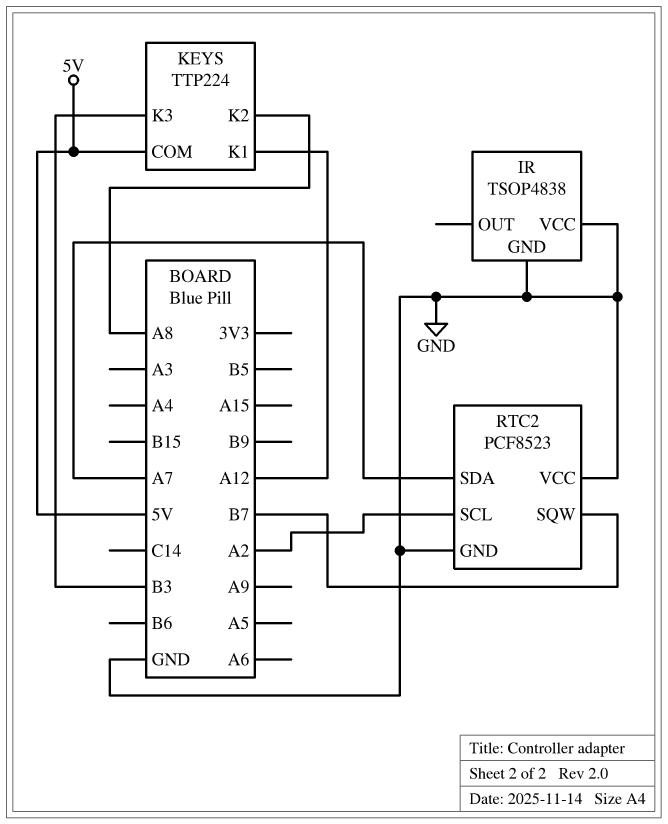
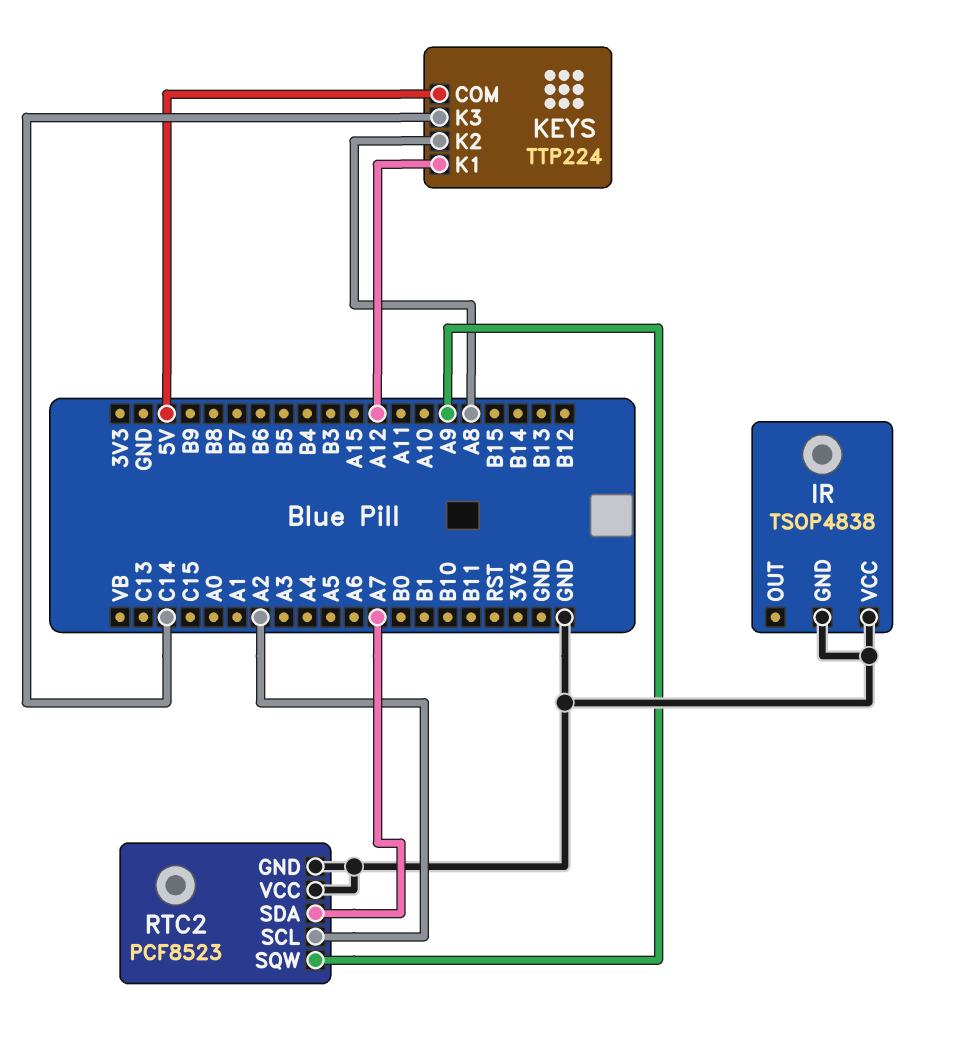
KEYS pin K3: B3 -> C14
RTC2 pin SQW: B7 -> A9

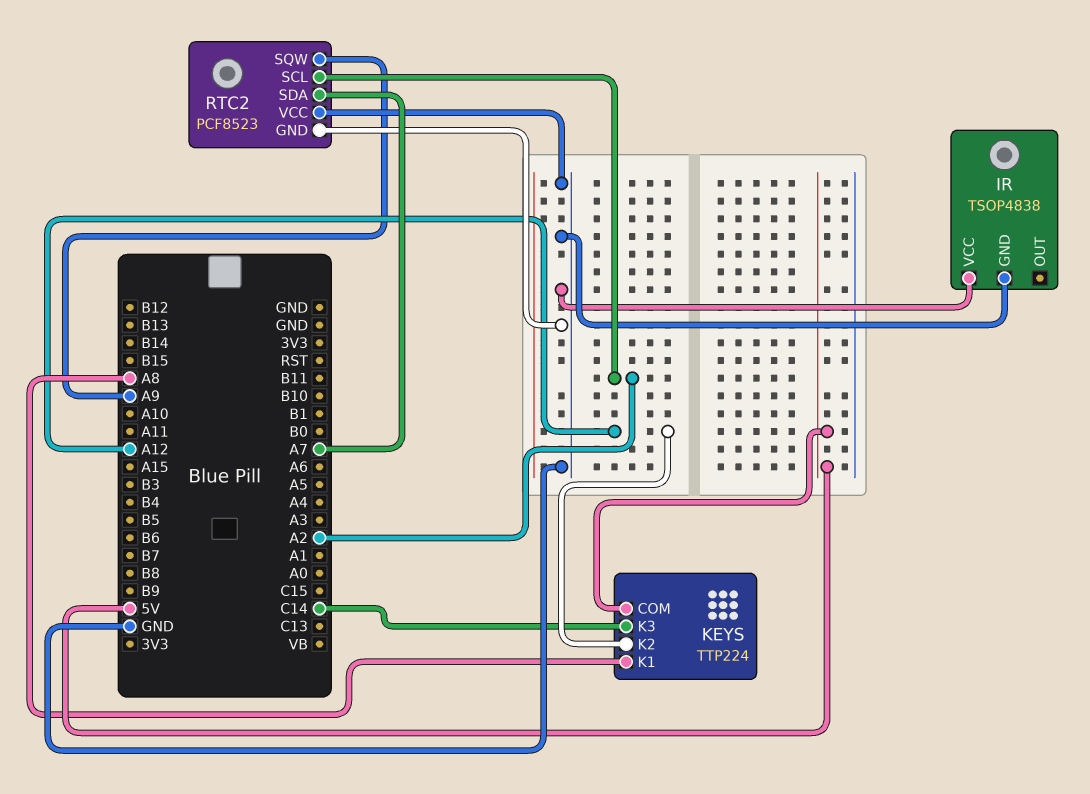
KEYS pin K1: A12 -> A8
KEYS pin K2: A8 -> A12

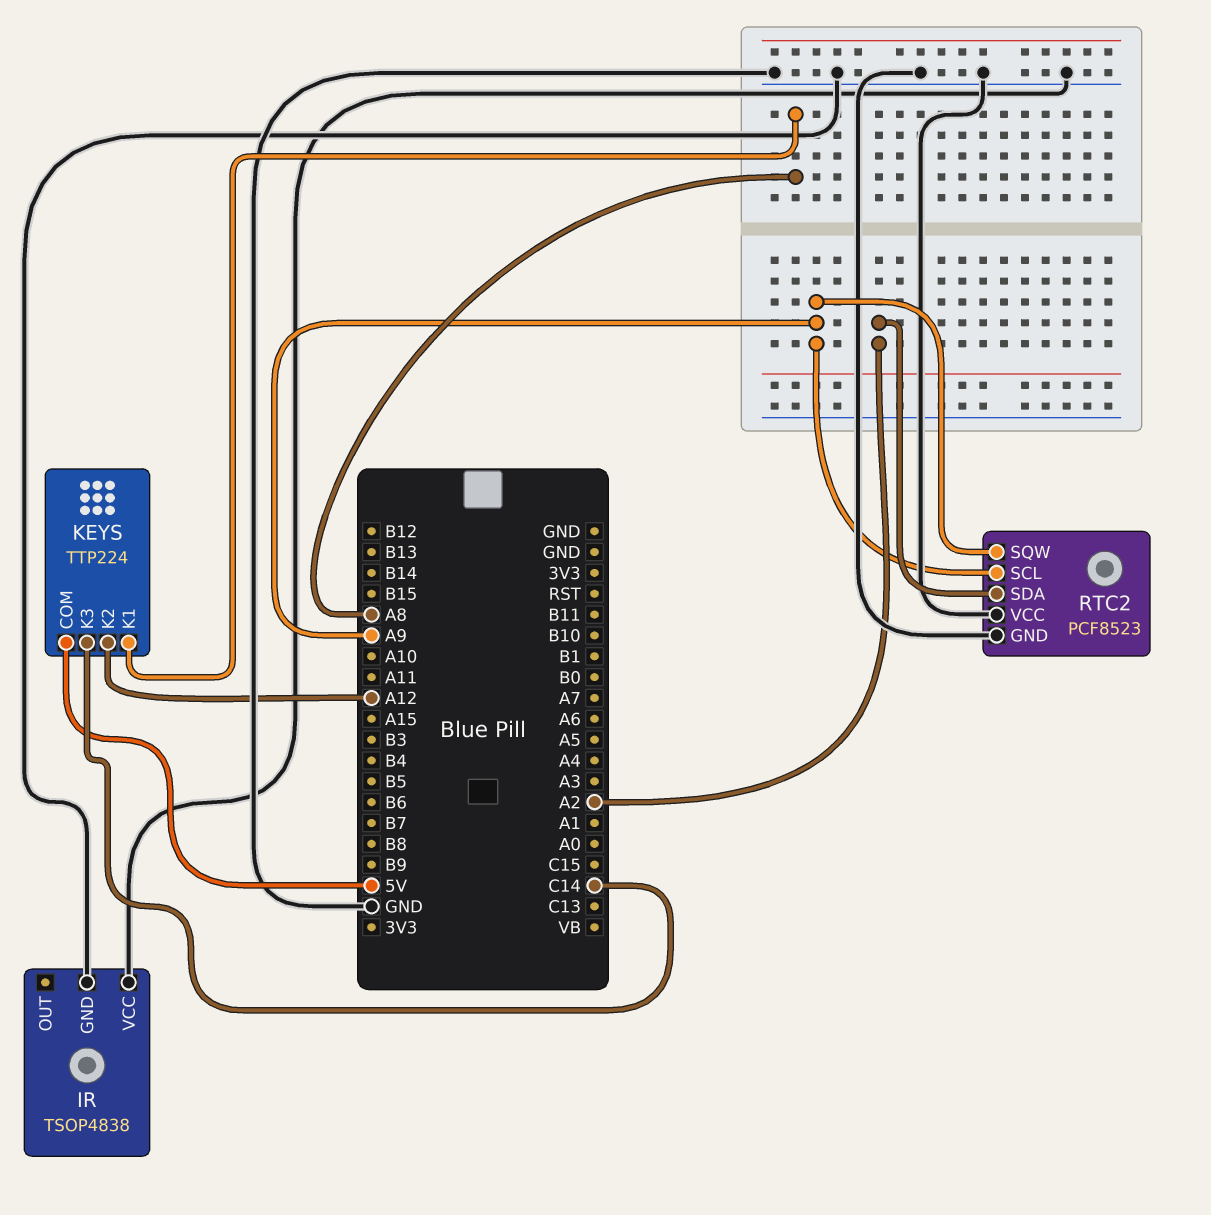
RTC2 pin SCL: A2 -> A9
RTC2 pin SDA: A7 -> A2

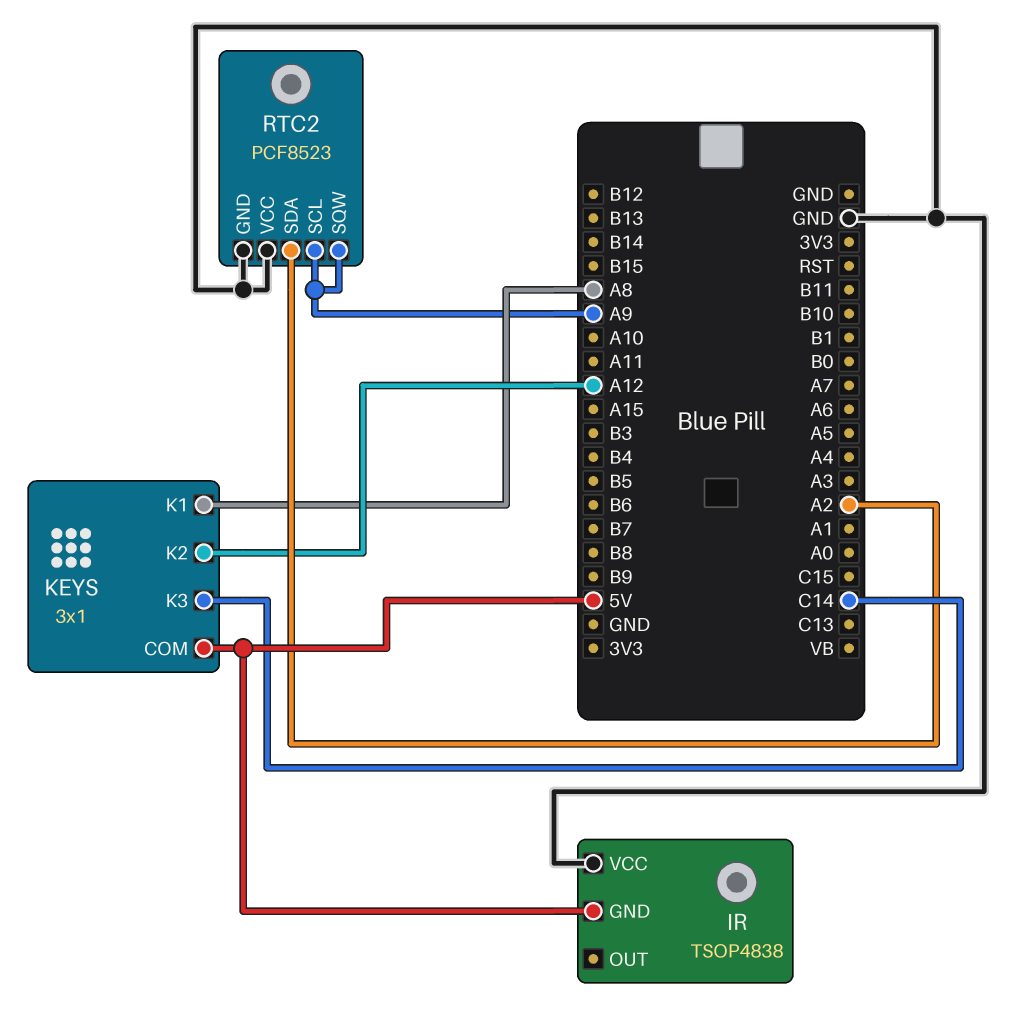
IR pin GND: GND -> 5V
KEYS: TTP224 -> 3x1

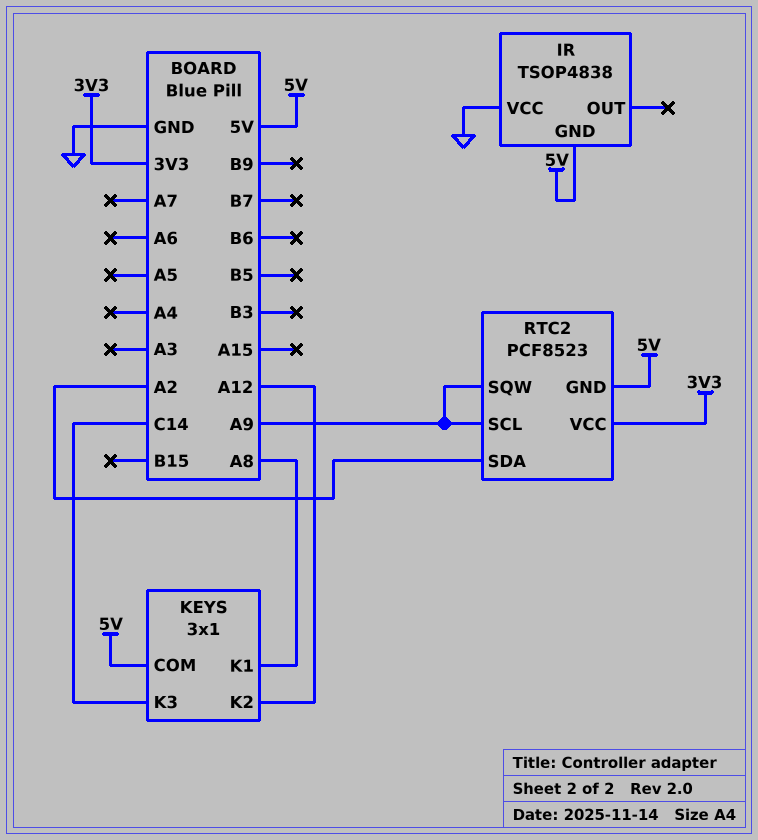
RTC2 pin GND: GND -> 5V
RTC2 pin VCC: GND -> 3V3

